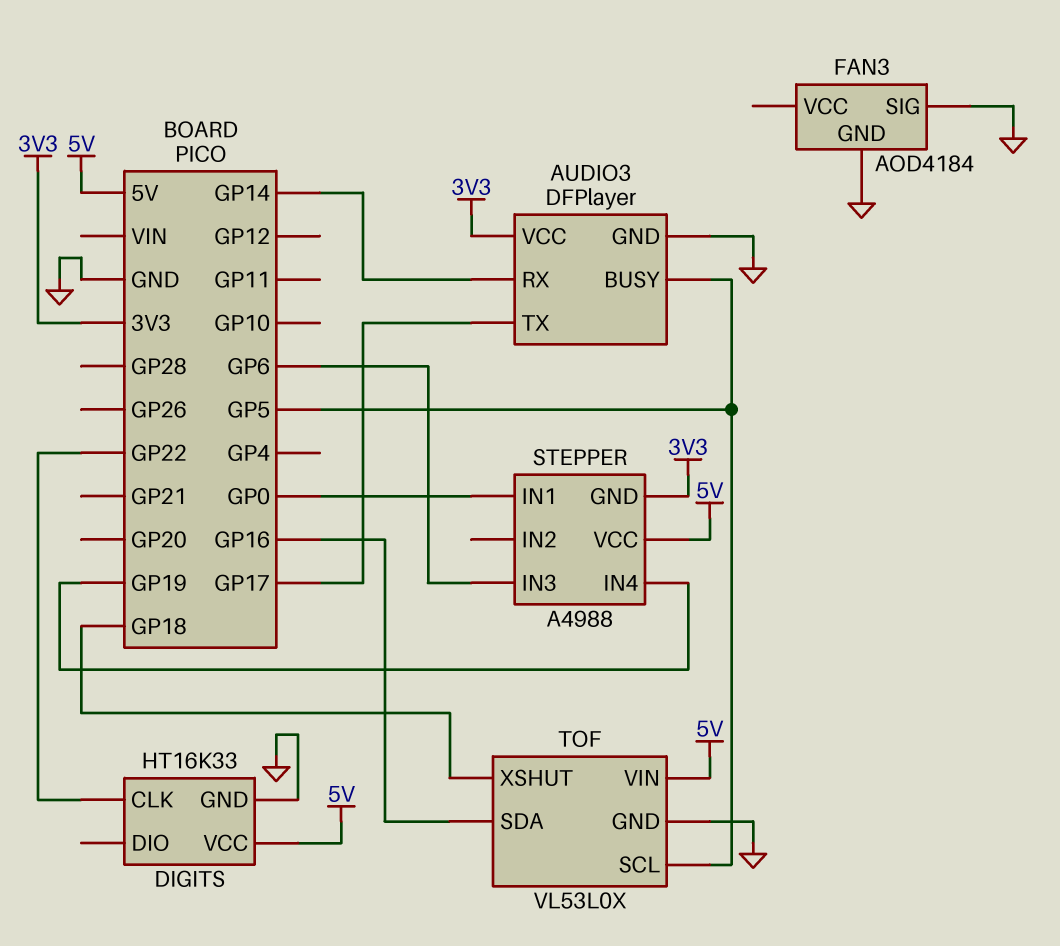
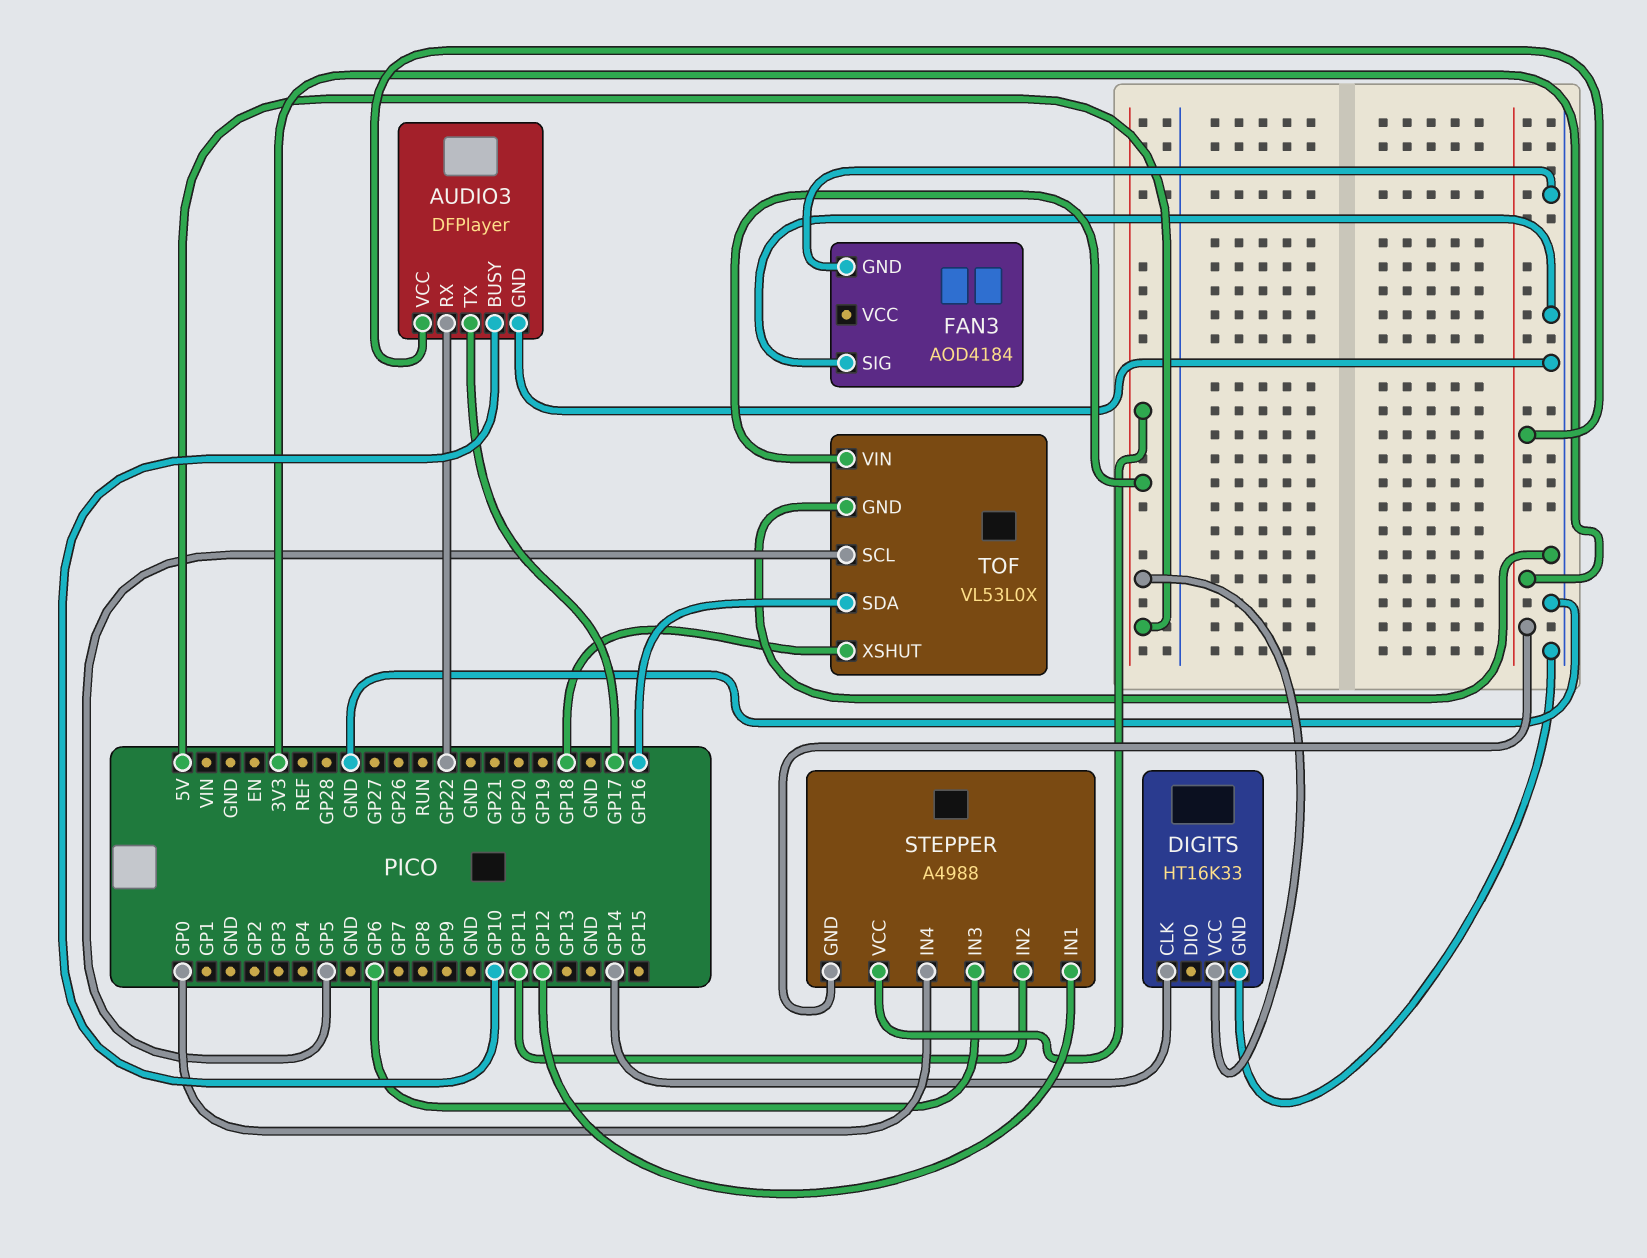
AUDIO3 pin BUSY: GP5 -> GP10
AUDIO3 pin RX: GP14 -> GP22
DIGITS pin CLK: GP22 -> GP14
STEPPER pin IN1: GP0 -> GP12
STEPPER pin IN2: none -> GP11
STEPPER pin IN4: GP19 -> GP0

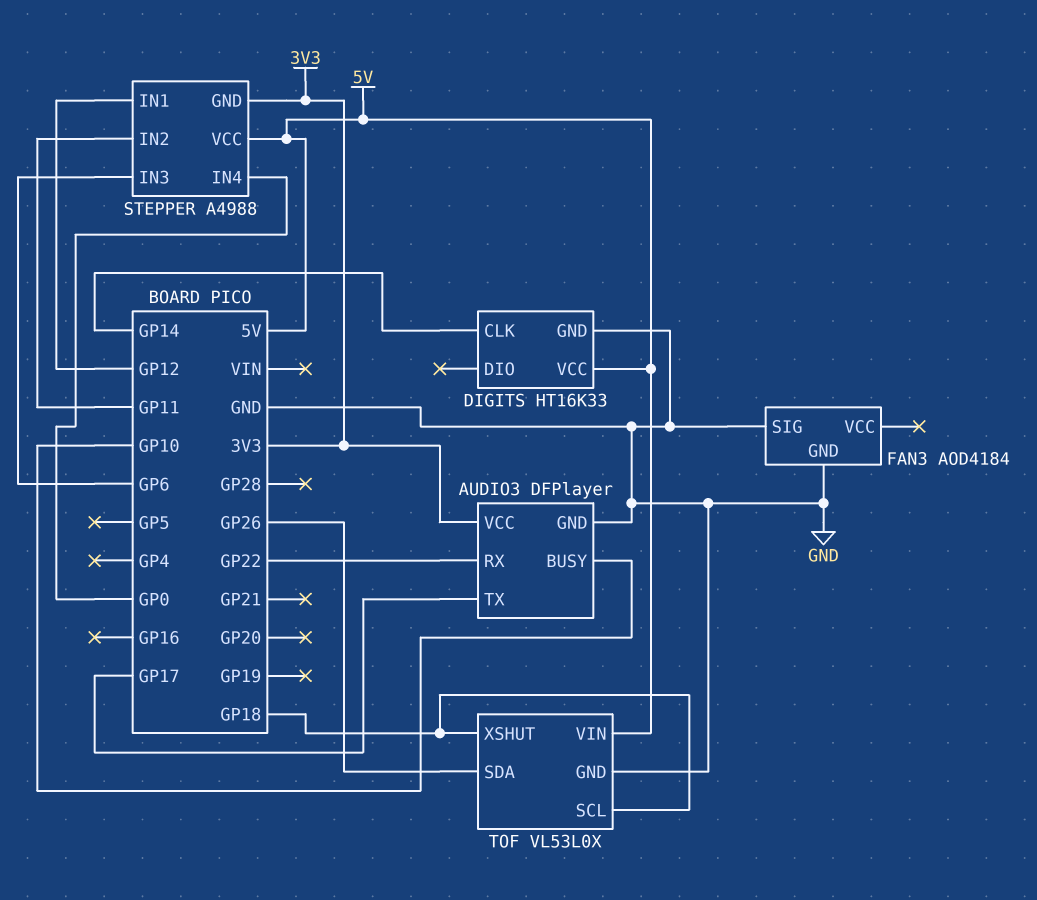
TOF pin SCL: GP5 -> GP18
TOF pin SDA: GP16 -> GP26

